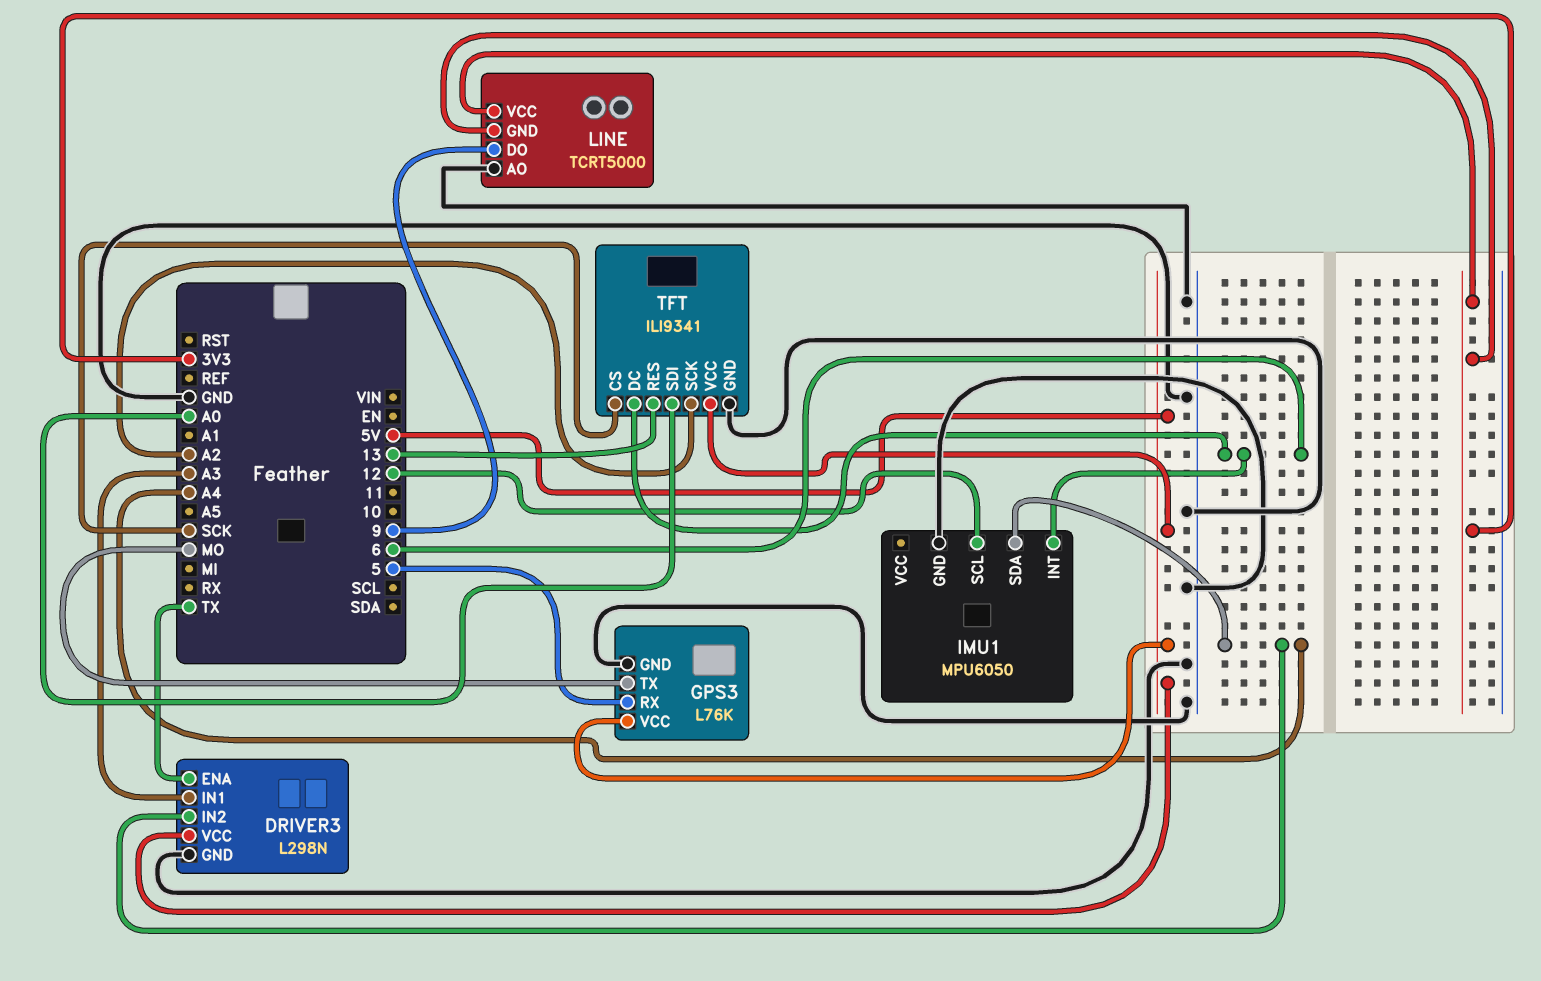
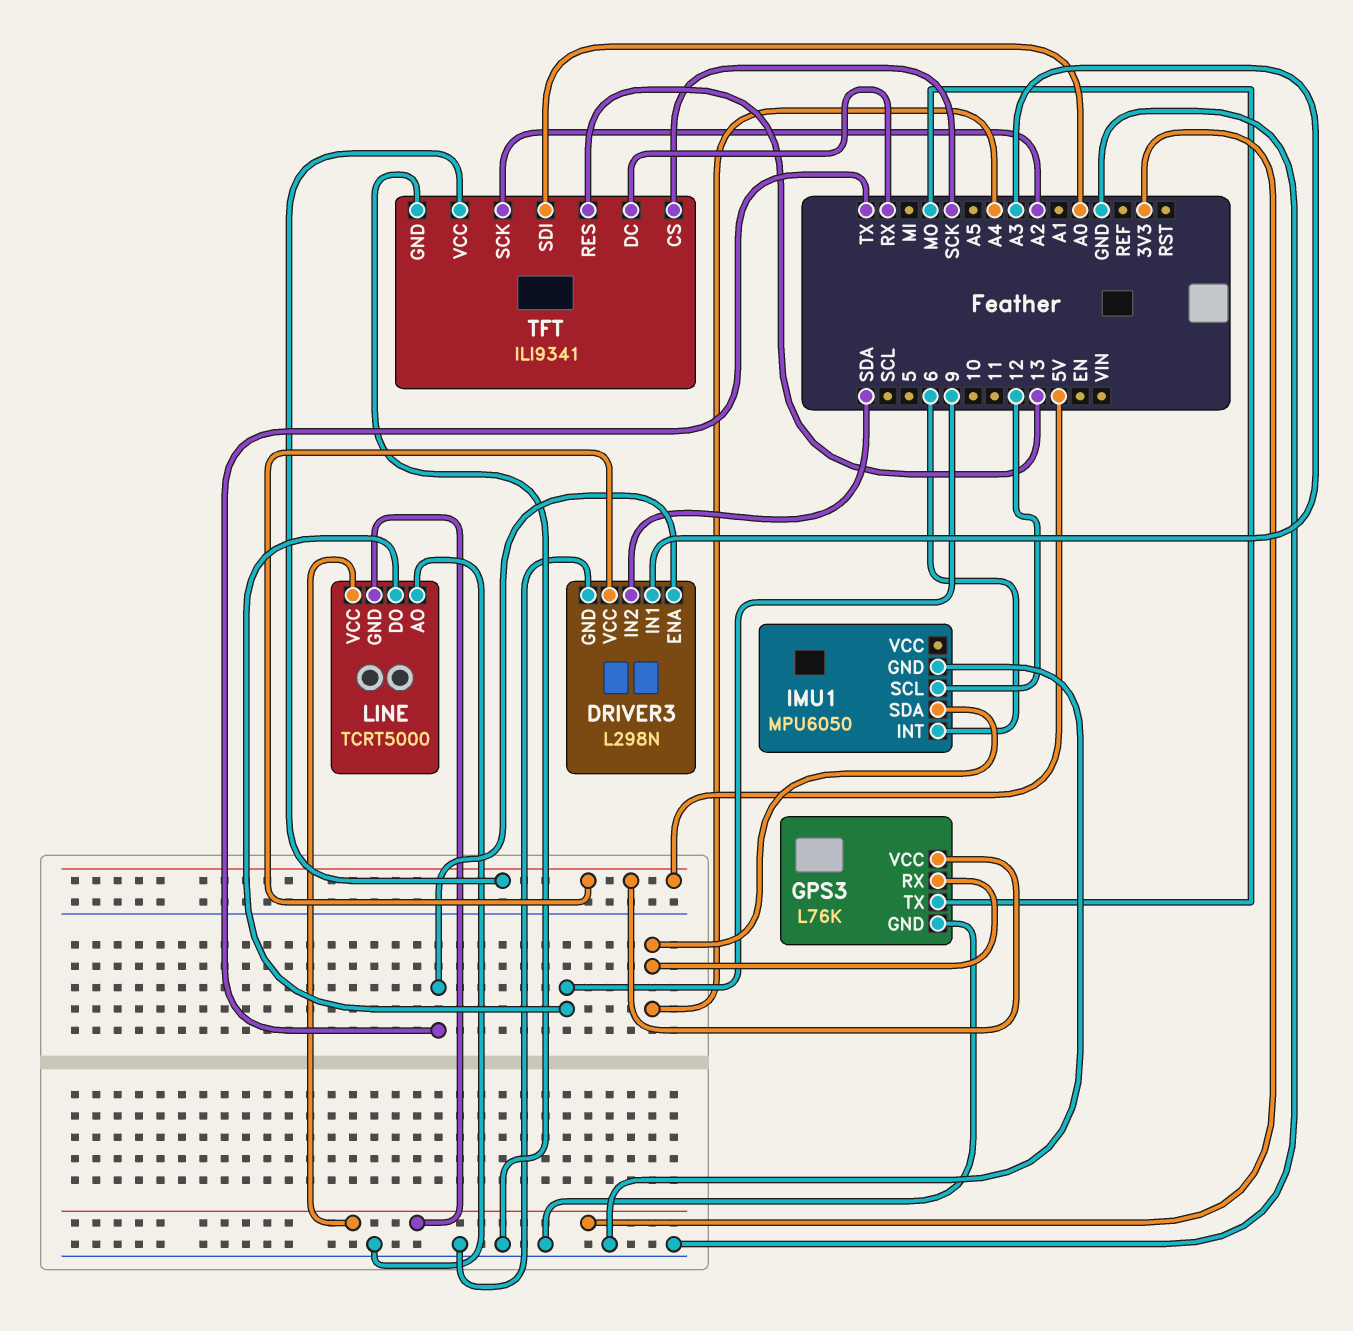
DRIVER3 pin IN2: A4 -> SDA
GPS3 pin RX: 5 -> A4
TFT pin DC: 6 -> RX

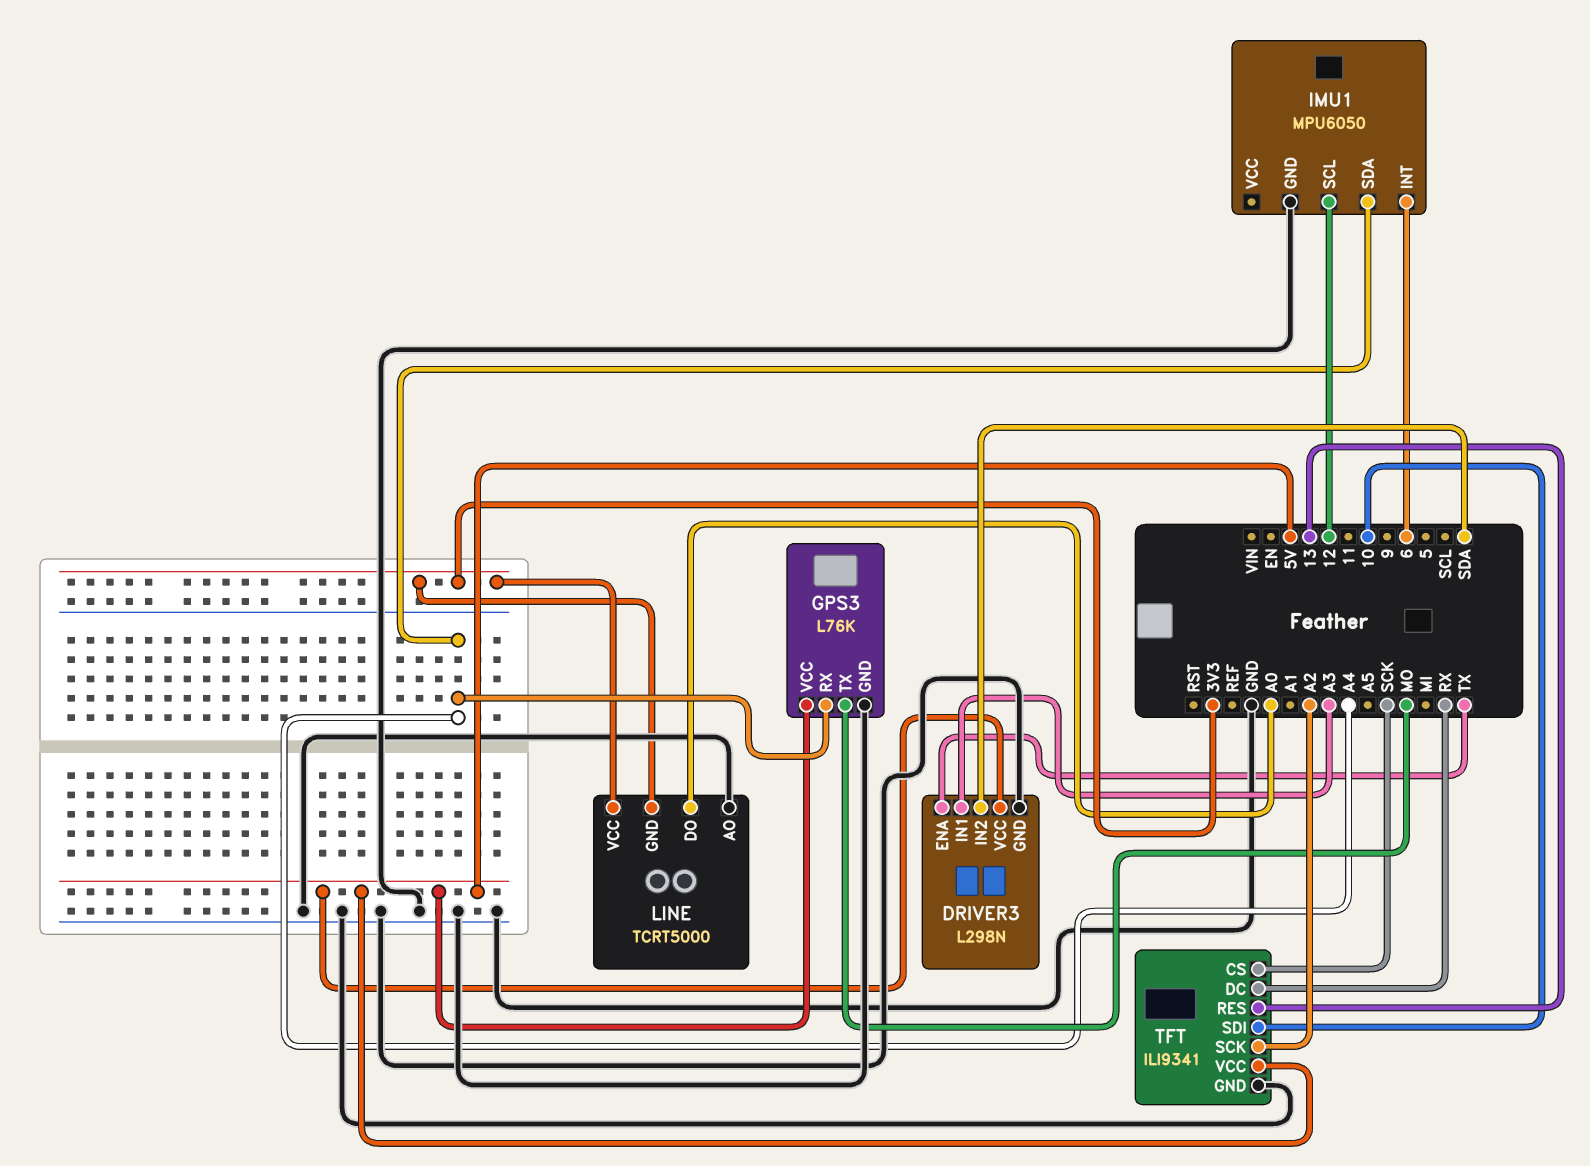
LINE pin DO: 9 -> A0
TFT pin SDI: A0 -> 10

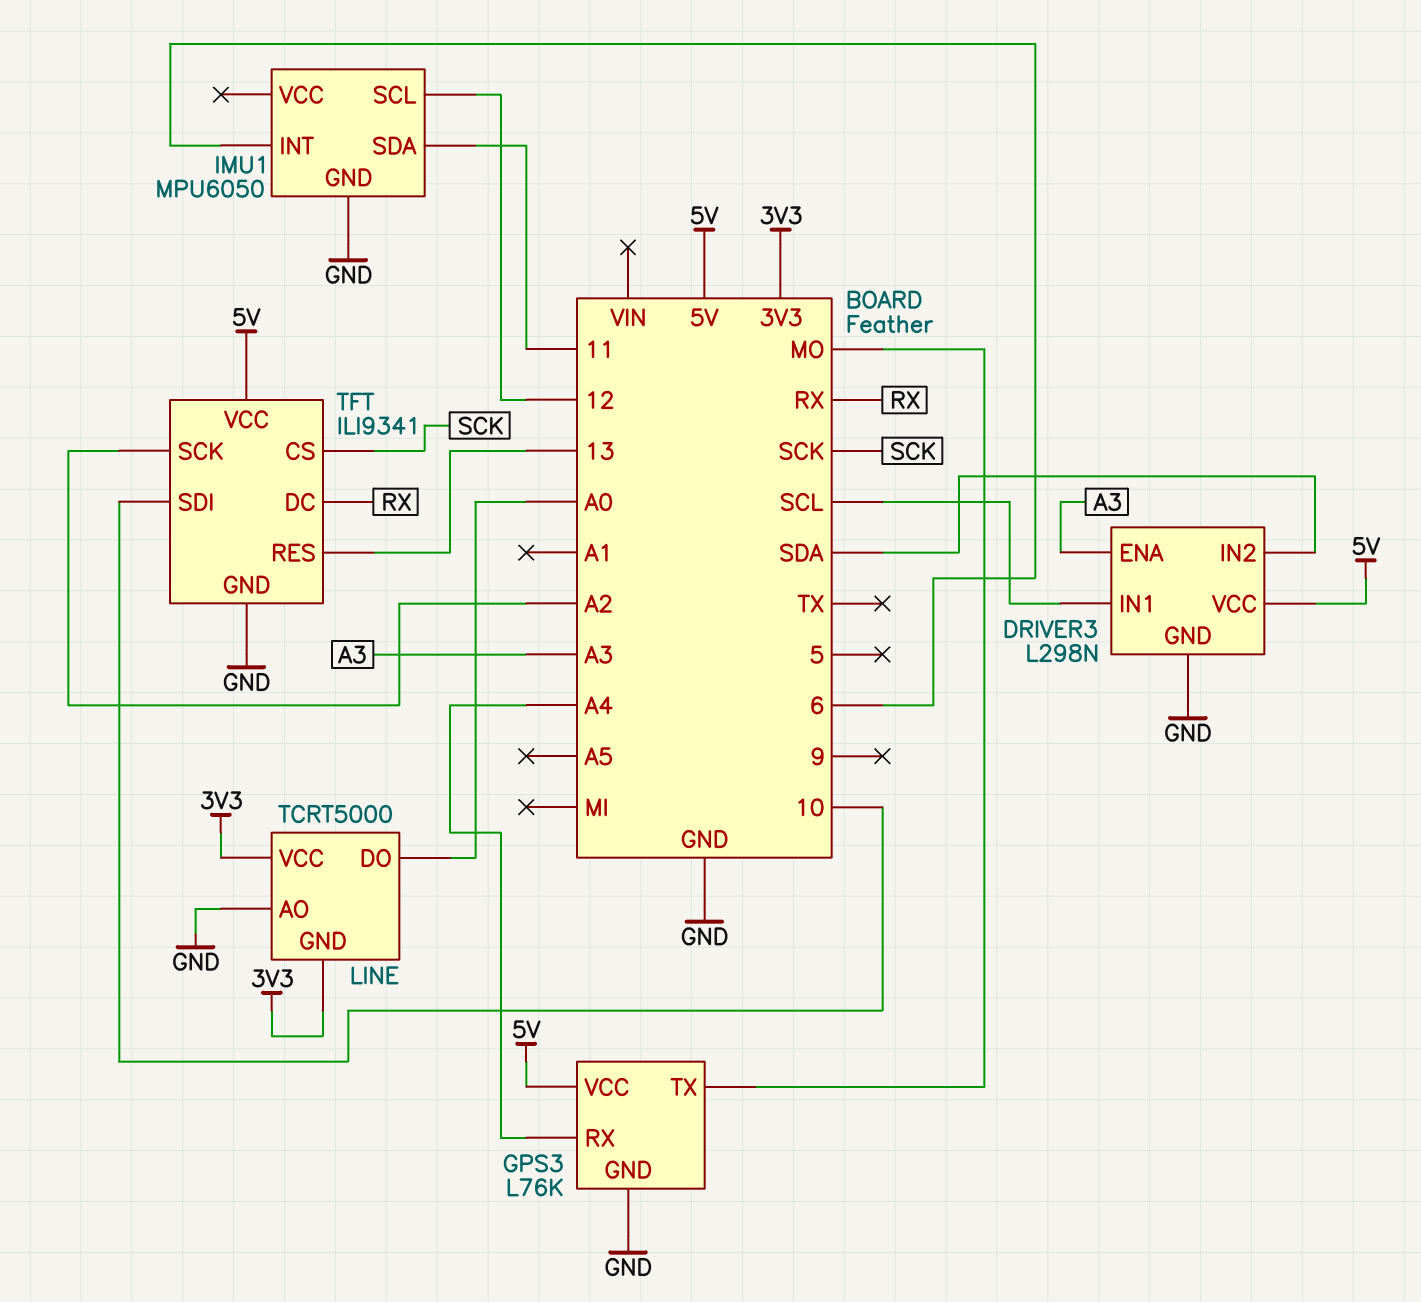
DRIVER3 pin ENA: TX -> A3
DRIVER3 pin IN1: A3 -> SCL
IMU1 pin SDA: A4 -> 11

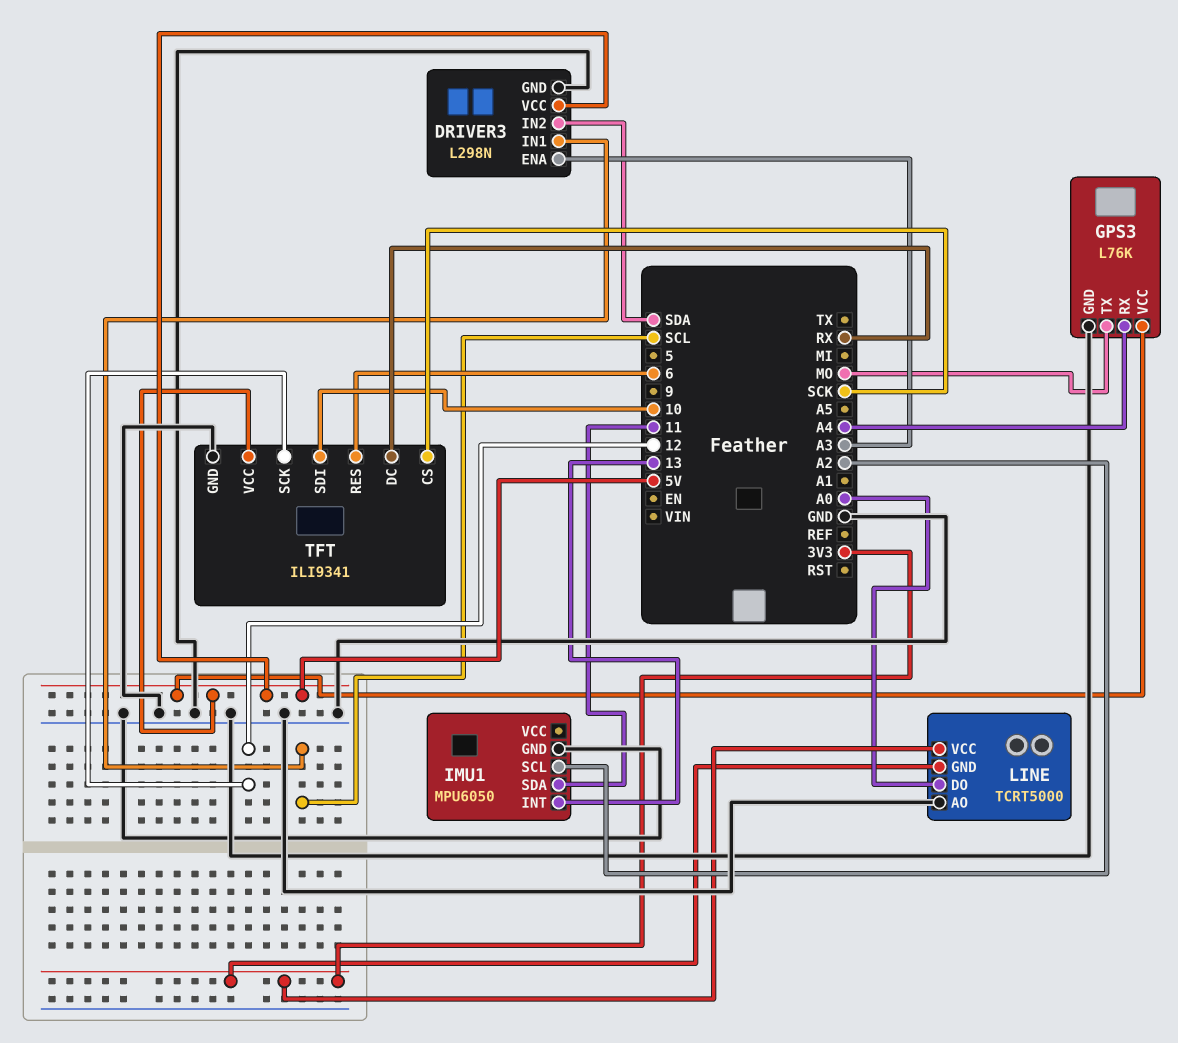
IMU1 pin INT: 6 -> 13
IMU1 pin SCL: 12 -> A2
TFT pin RES: 13 -> 6
TFT pin SCK: A2 -> 12

